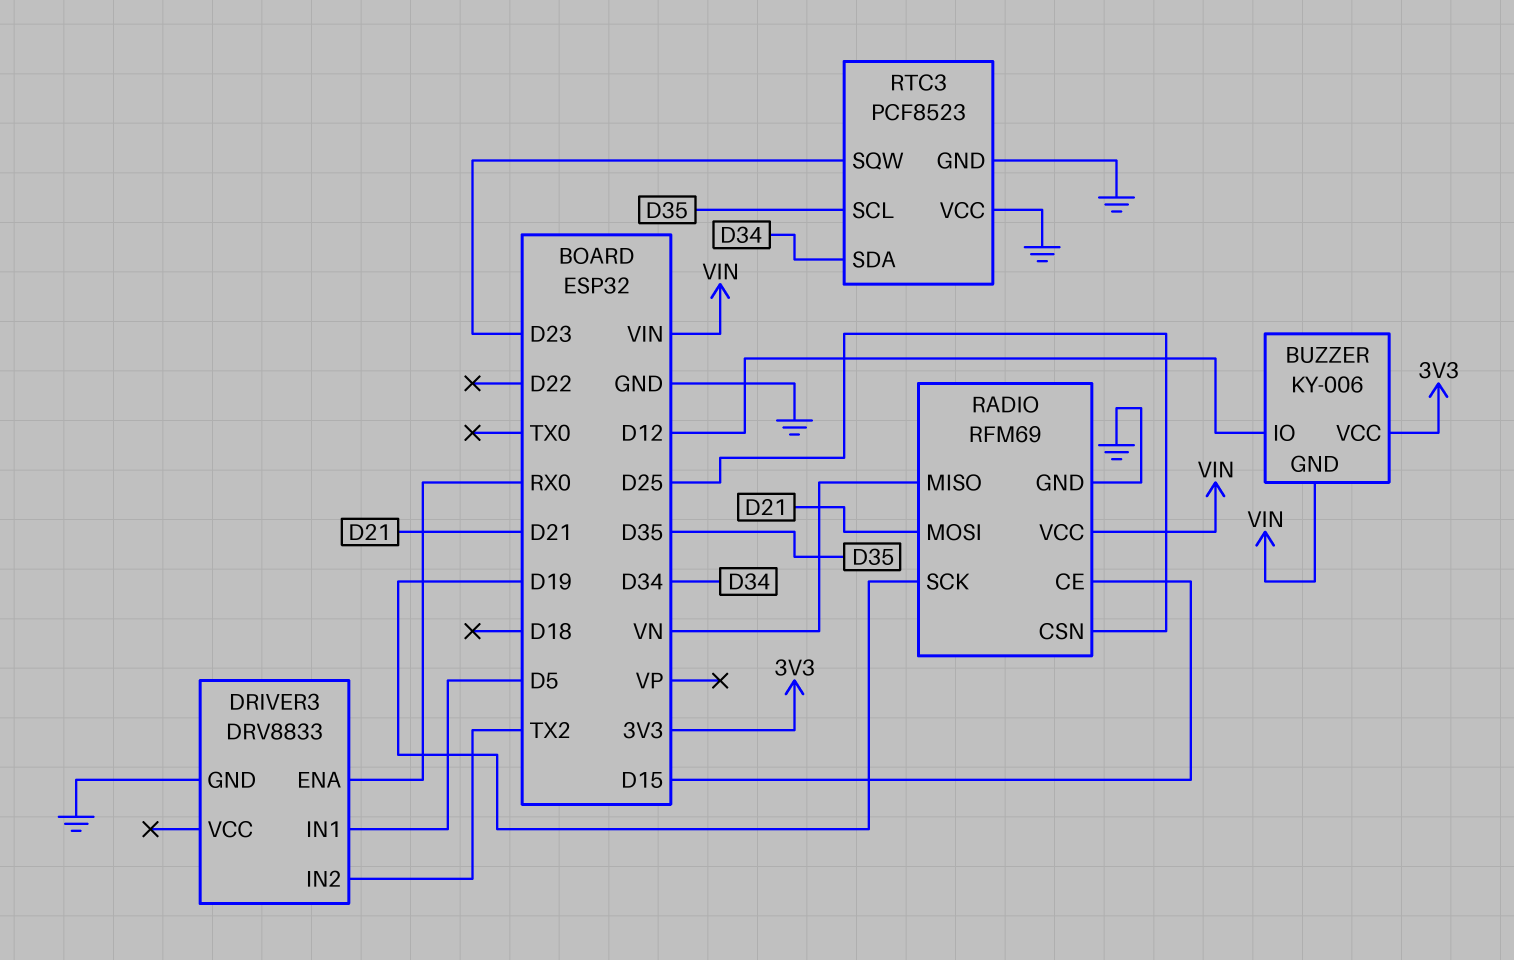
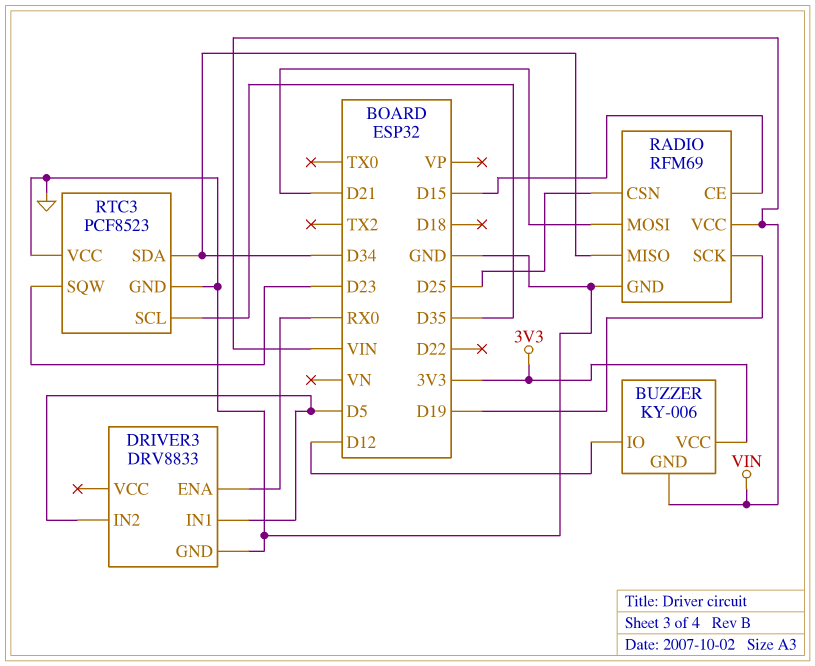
DRIVER3 pin IN2: TX2 -> D5
RADIO pin MISO: VN -> D34

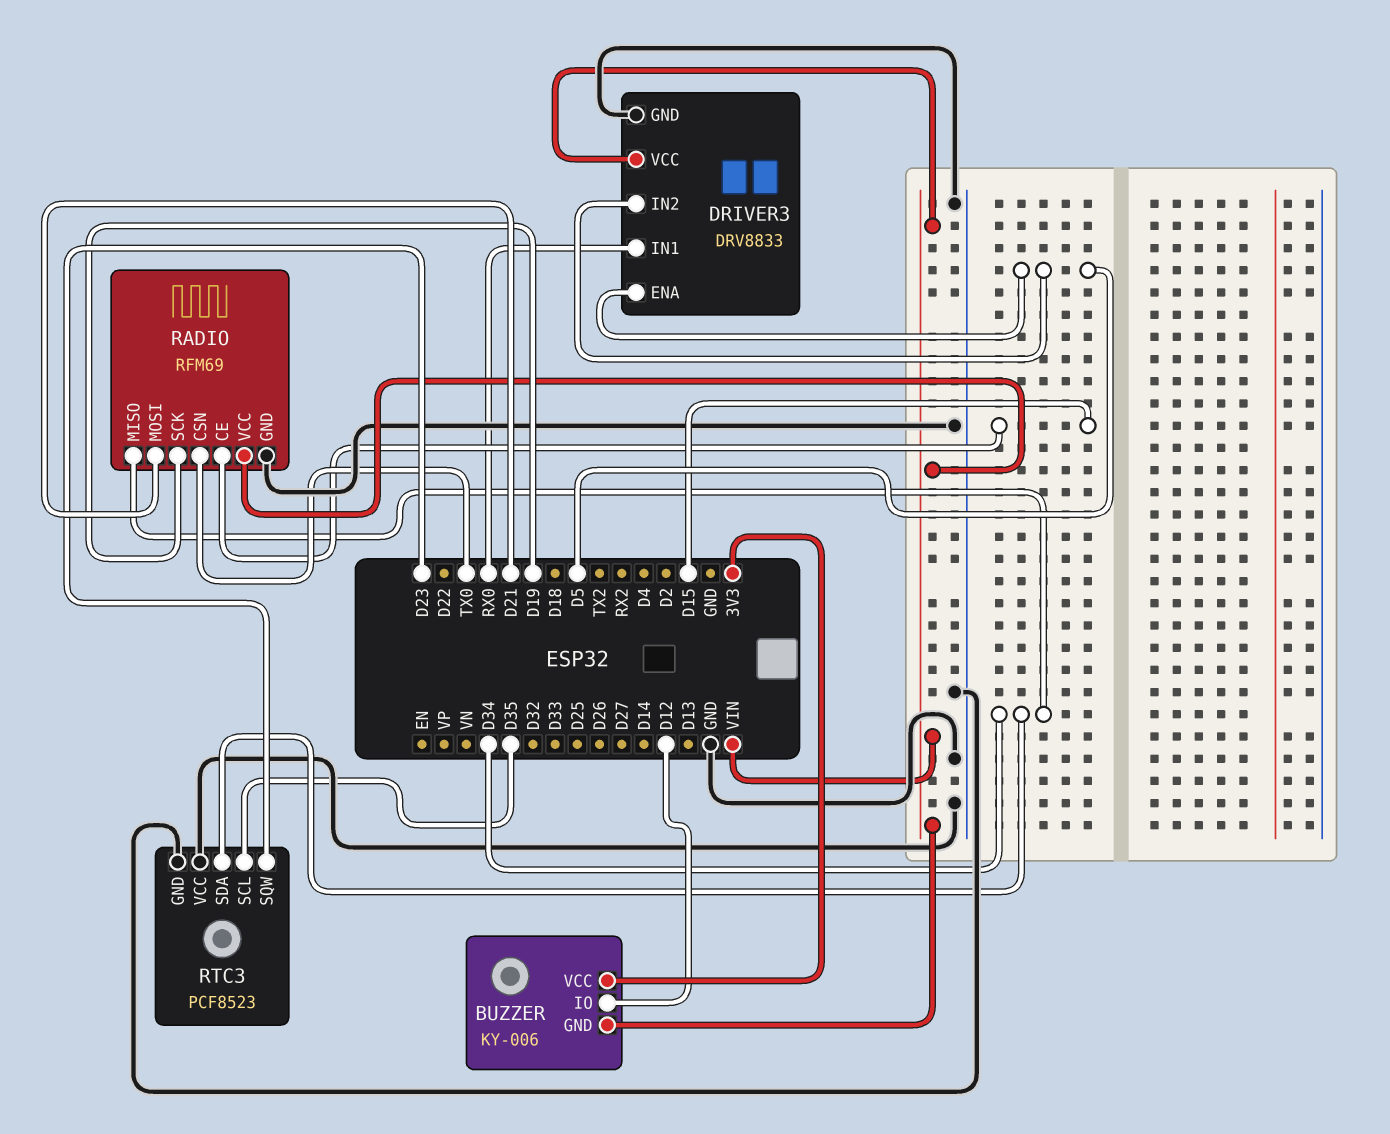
DRIVER3 pin ENA: RX0 -> D5
DRIVER3 pin IN1: D5 -> RX0
DRIVER3 pin VCC: none -> VIN
RADIO pin CSN: D25 -> TX0

